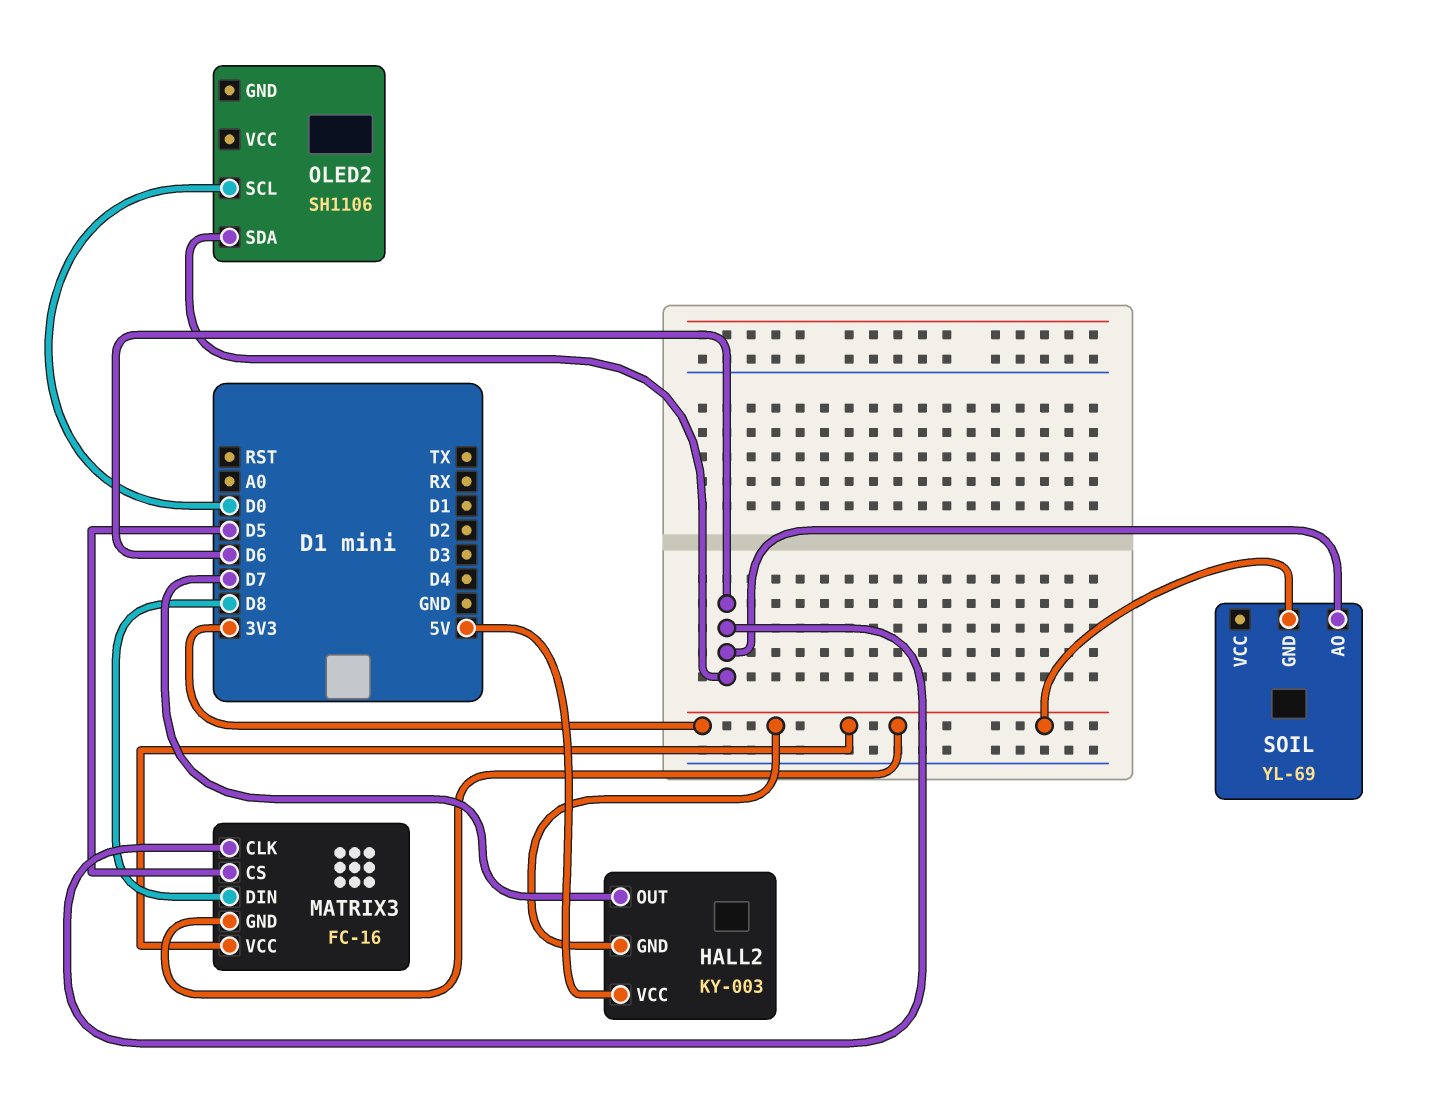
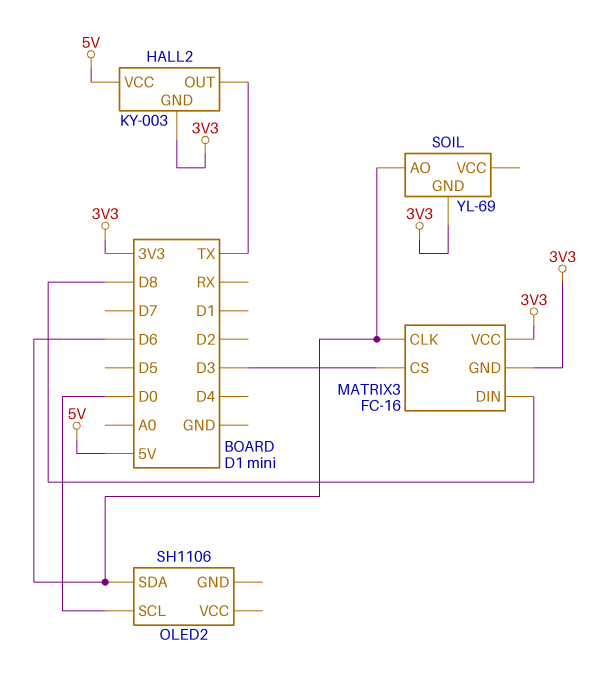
HALL2 pin OUT: D7 -> TX
MATRIX3 pin CS: D5 -> D3

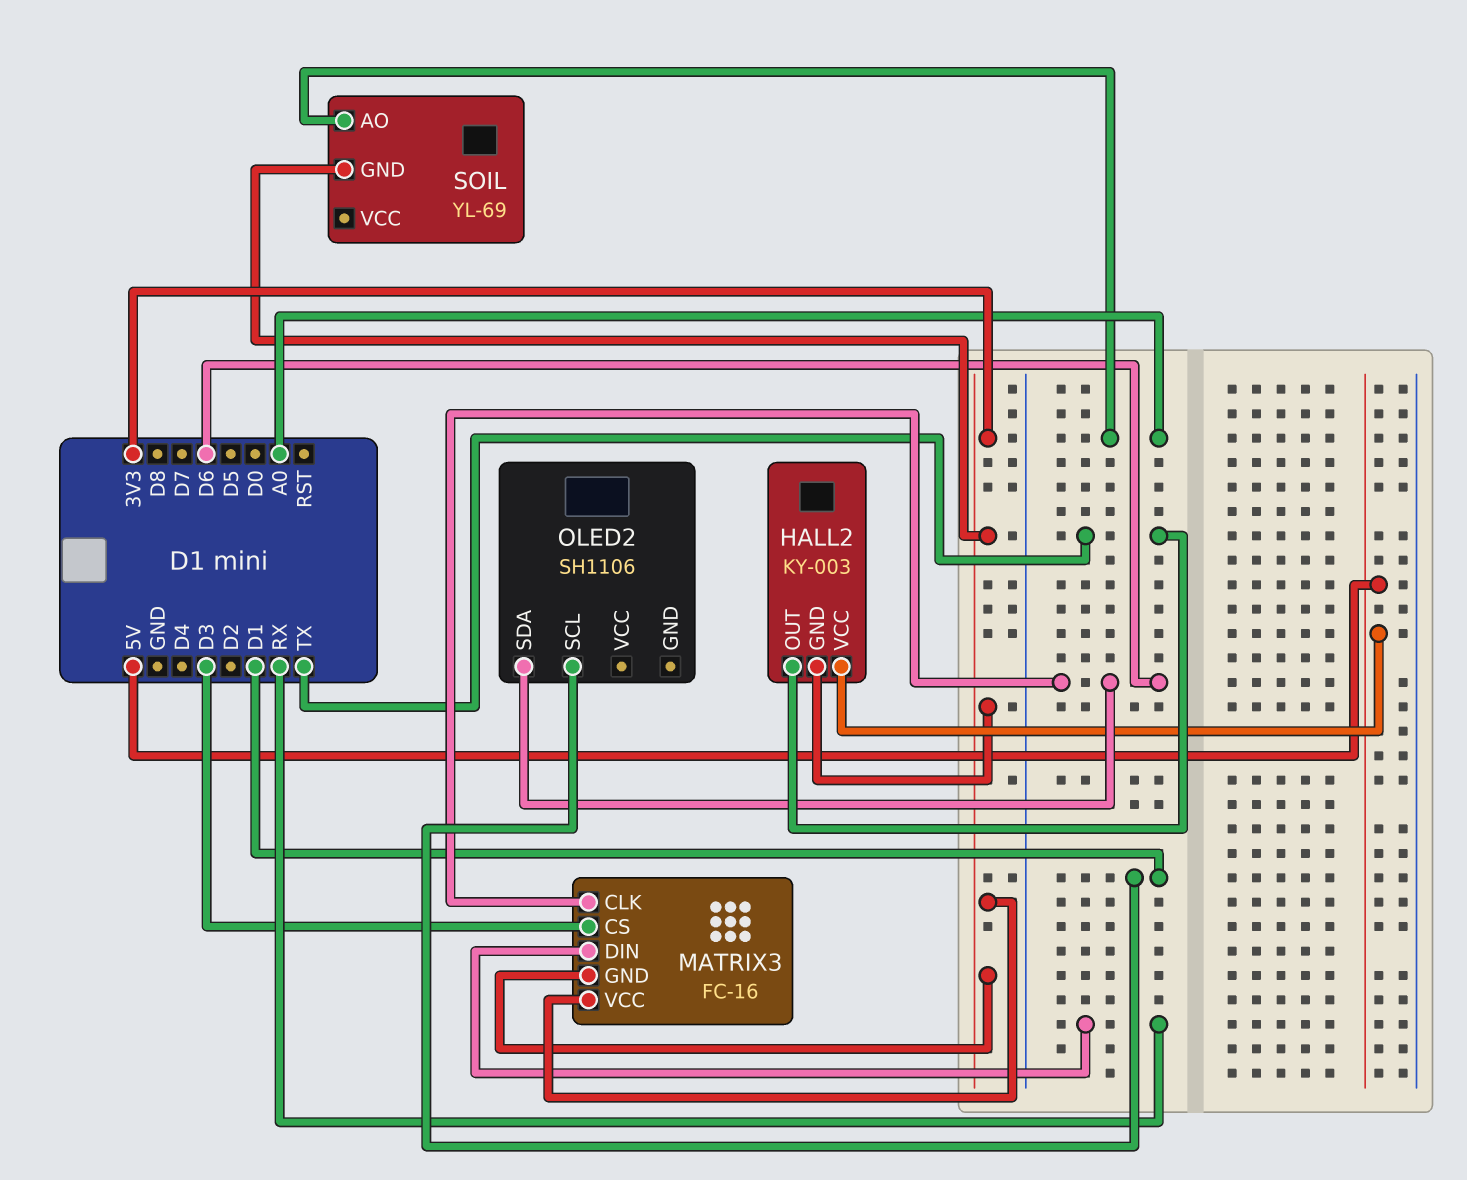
MATRIX3 pin DIN: D8 -> RX
OLED2 pin SCL: D0 -> D1
SOIL pin AO: D6 -> A0

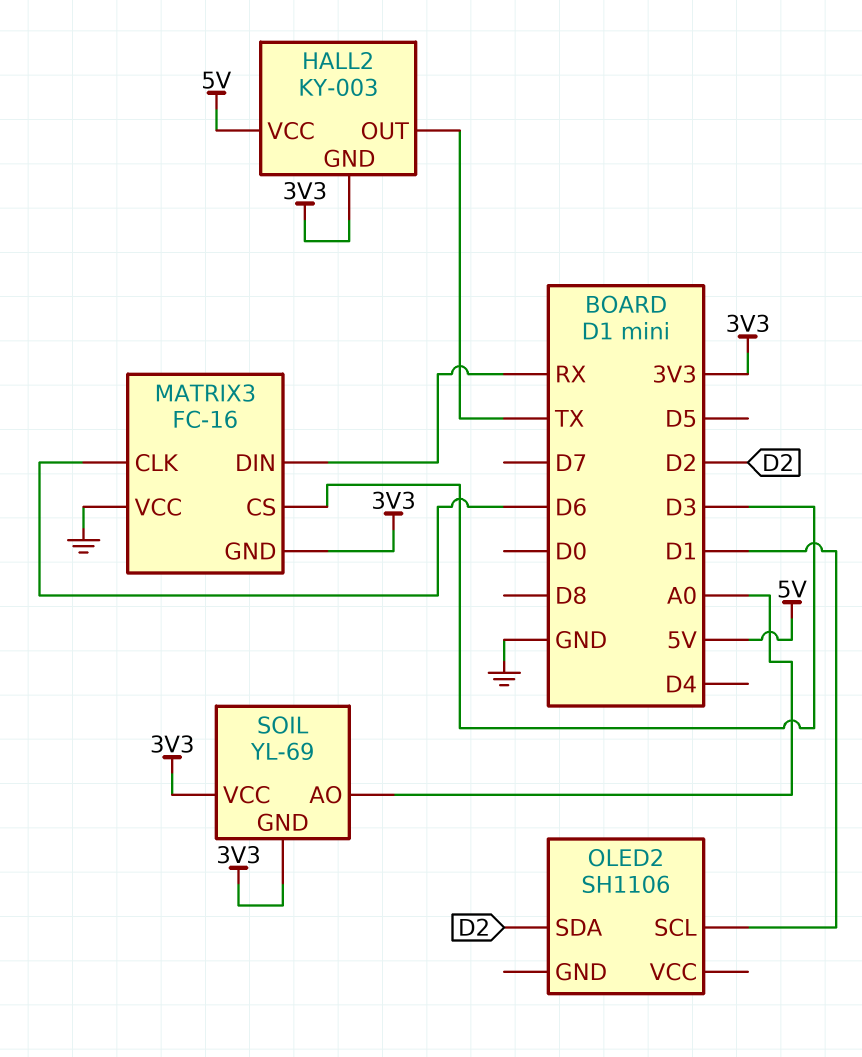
MATRIX3 pin VCC: 3V3 -> GND
OLED2 pin SDA: D6 -> D2
SOIL pin VCC: none -> 3V3

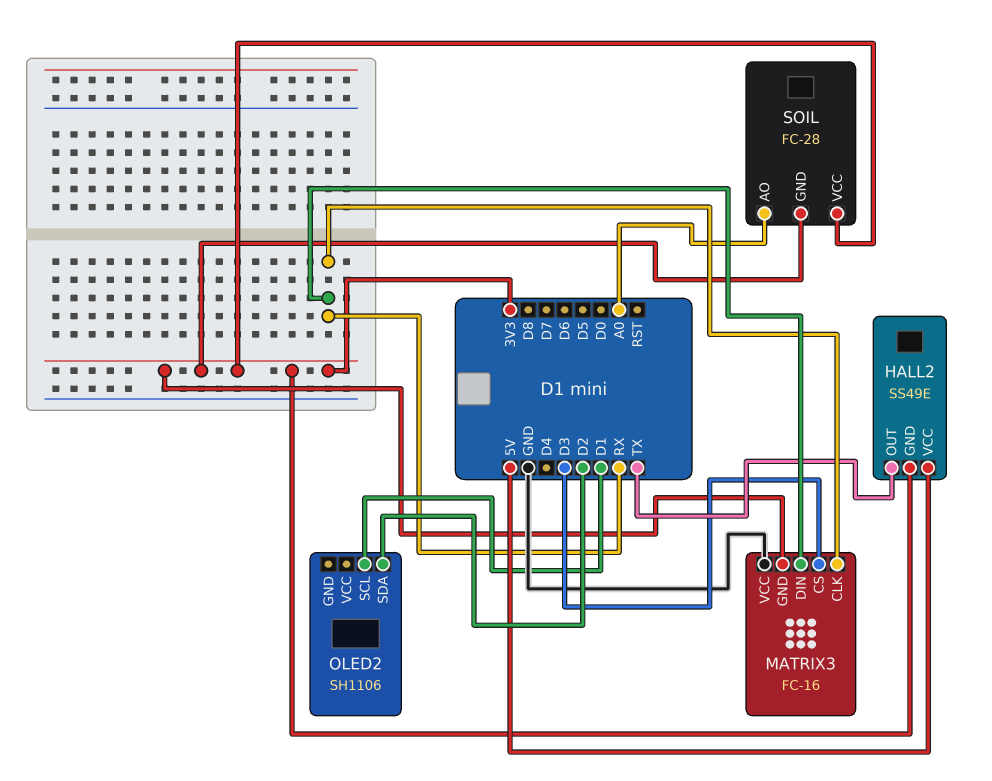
HALL2: KY-003 -> SS49E
MATRIX3 pin CLK: D6 -> RX
SOIL: YL-69 -> FC-28

